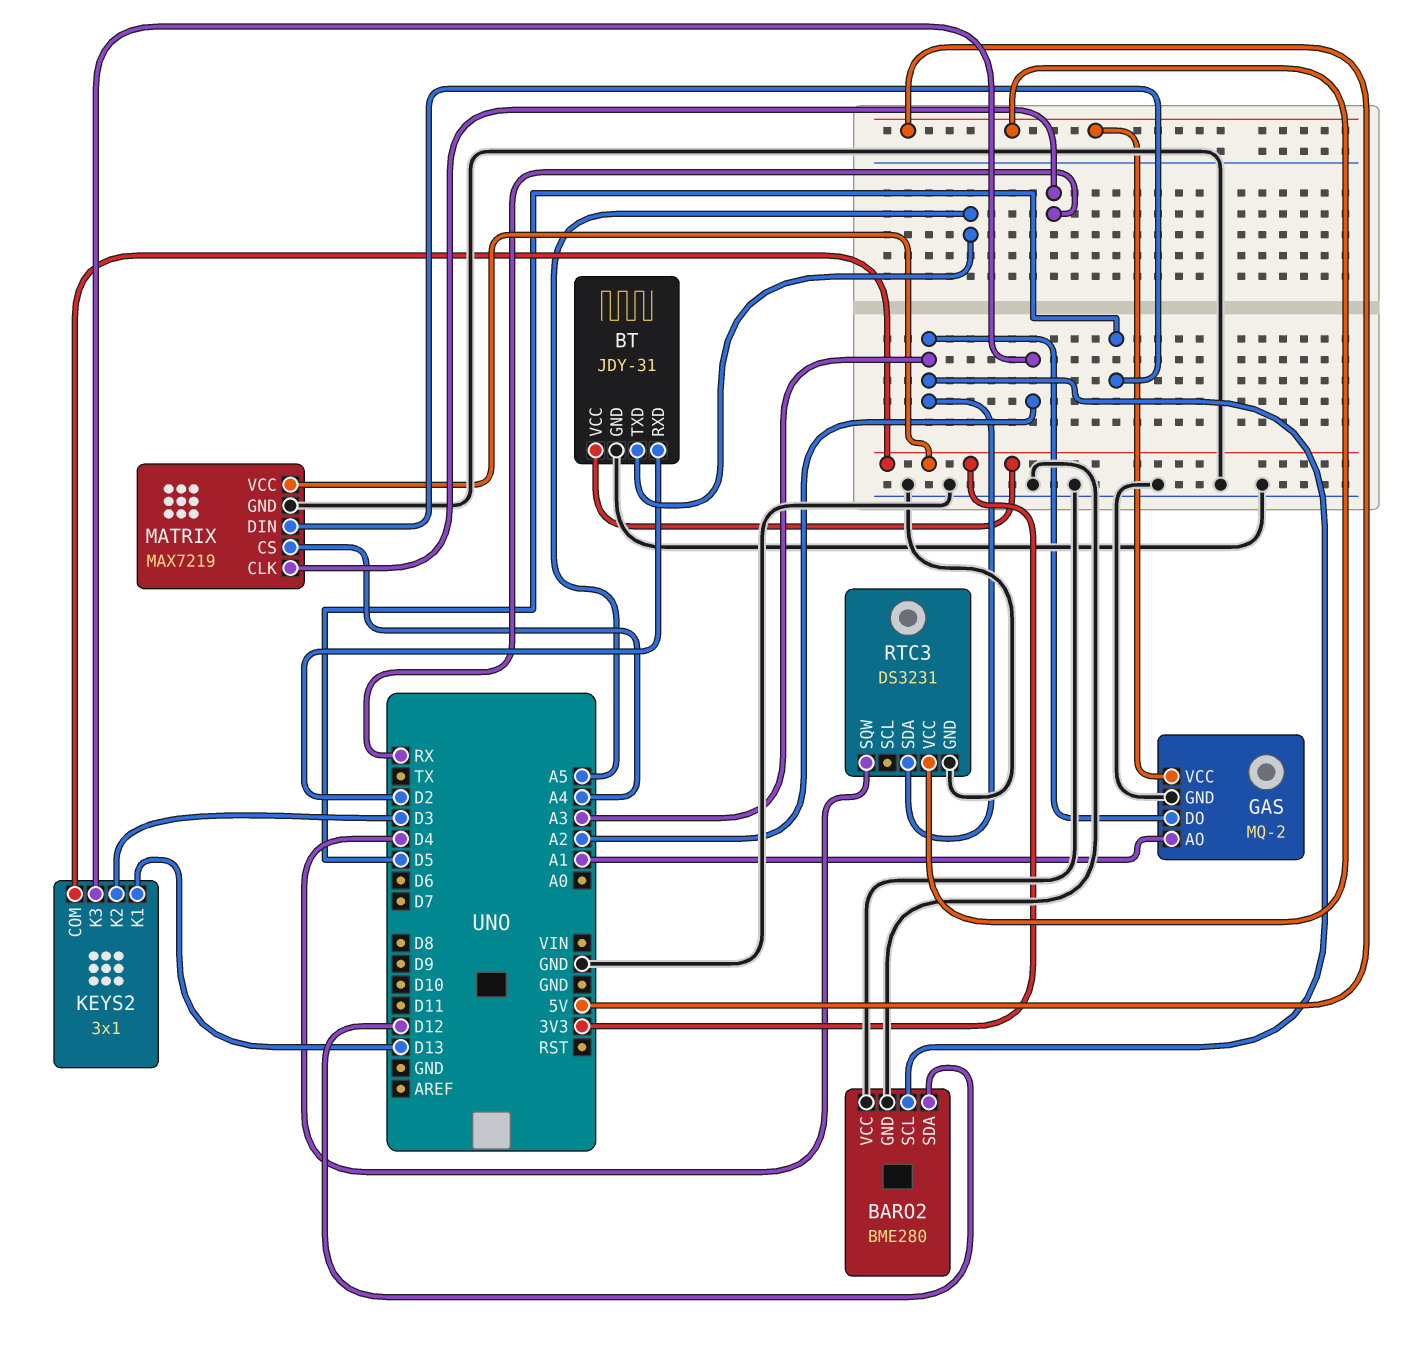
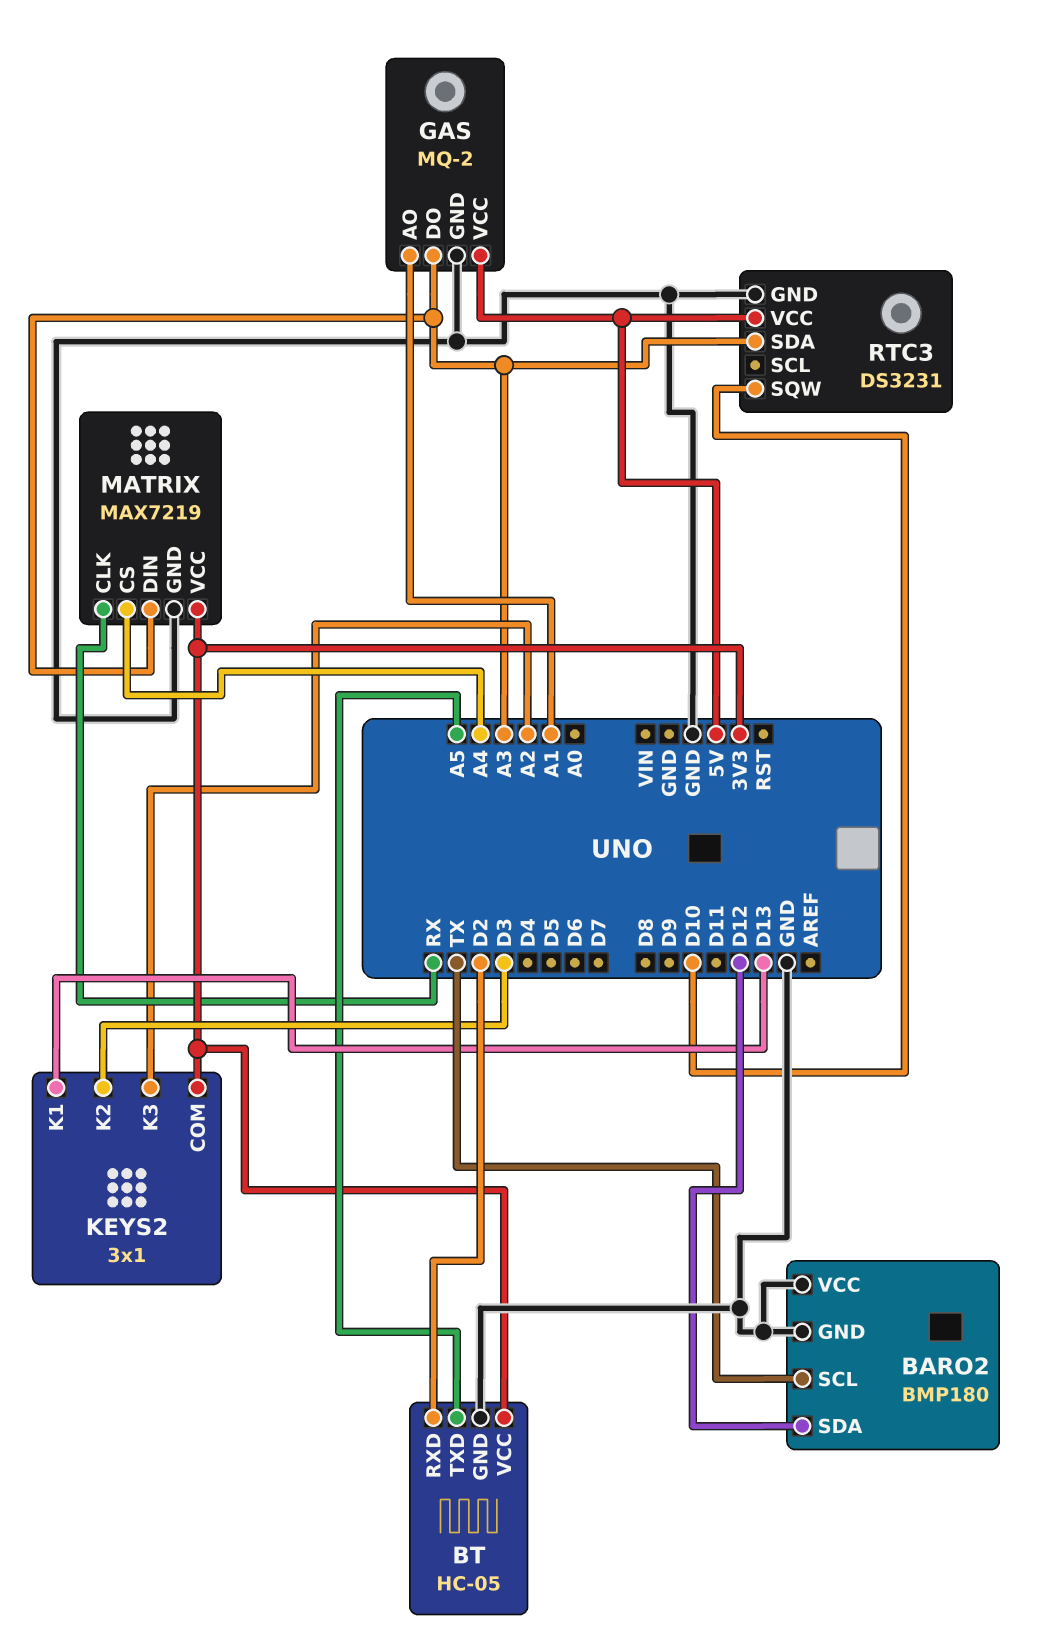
BARO2: BME280 -> BMP180
BARO2 pin SCL: A3 -> TX
BT: JDY-31 -> HC-05
MATRIX pin DIN: D5 -> A3
RTC3 pin SQW: D4 -> D10

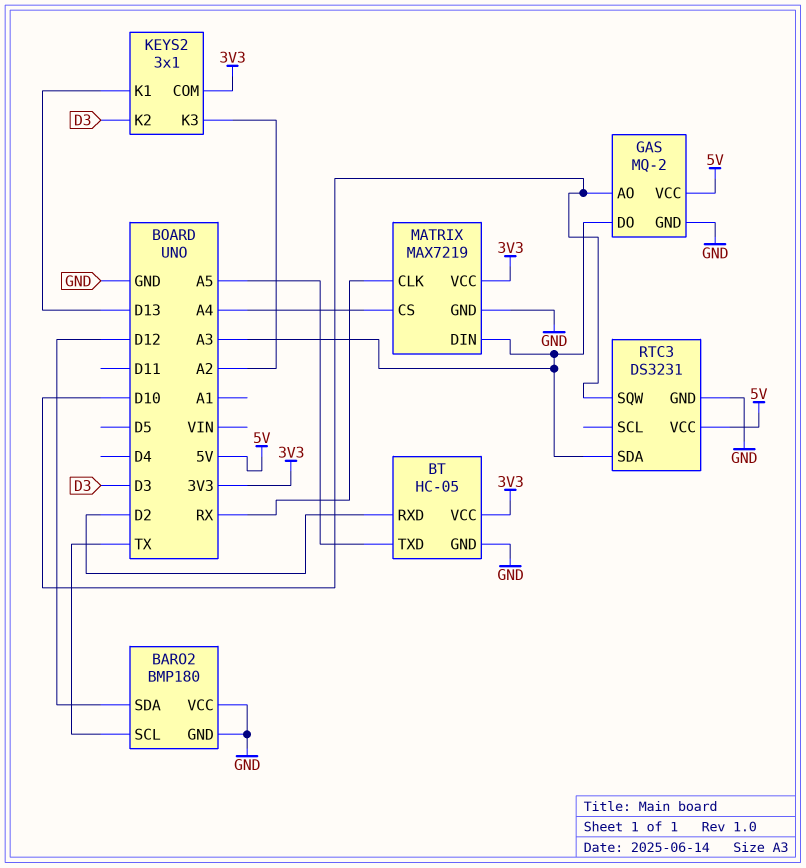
GAS pin AO: A1 -> D10

